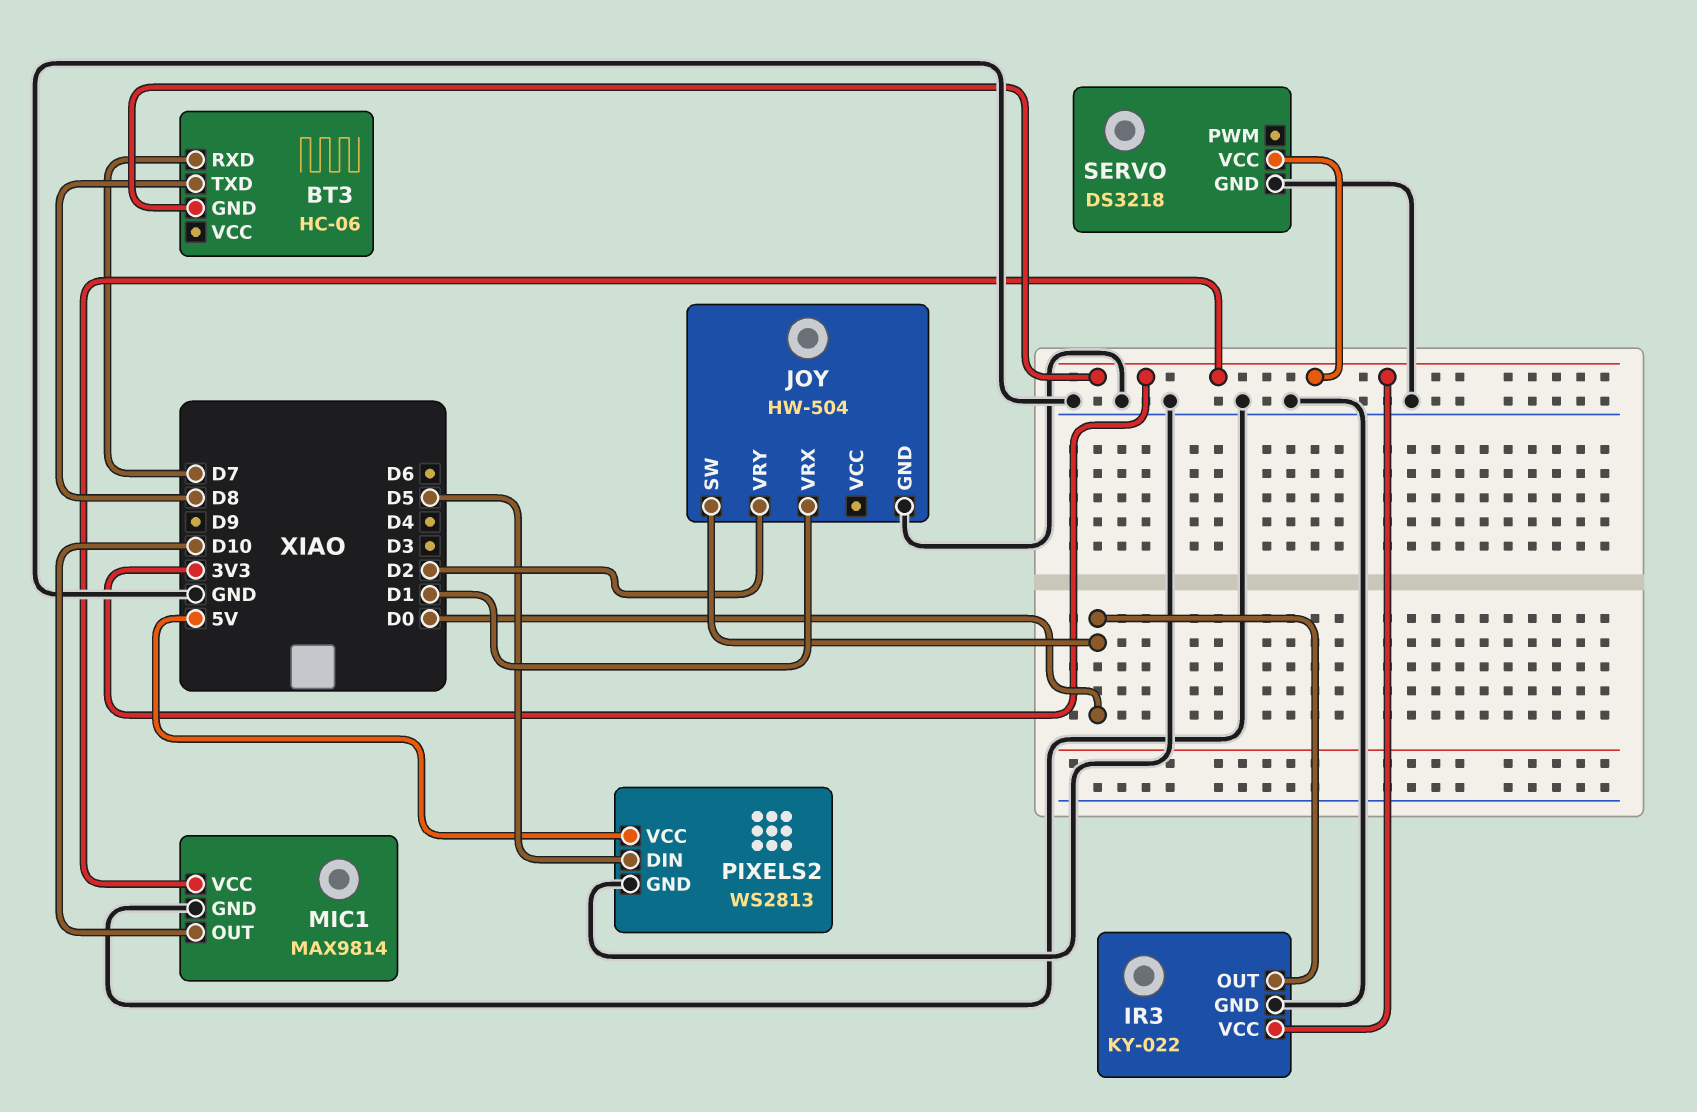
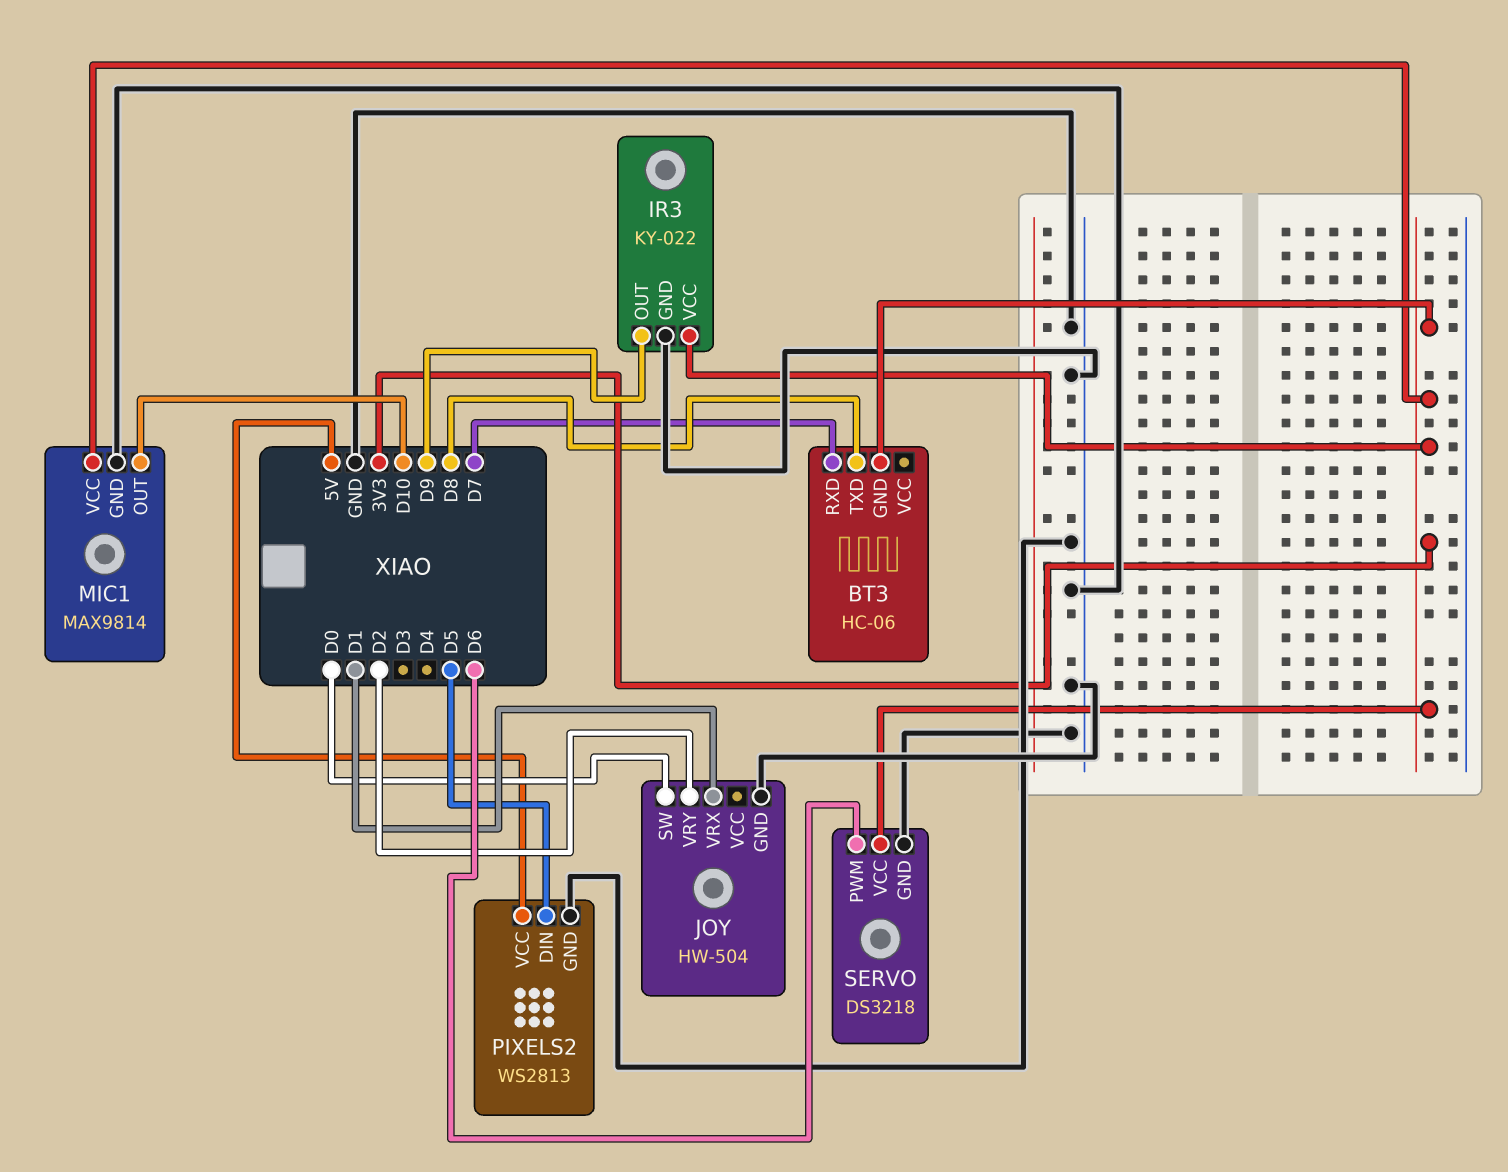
IR3 pin OUT: D0 -> D9
SERVO pin PWM: none -> D6

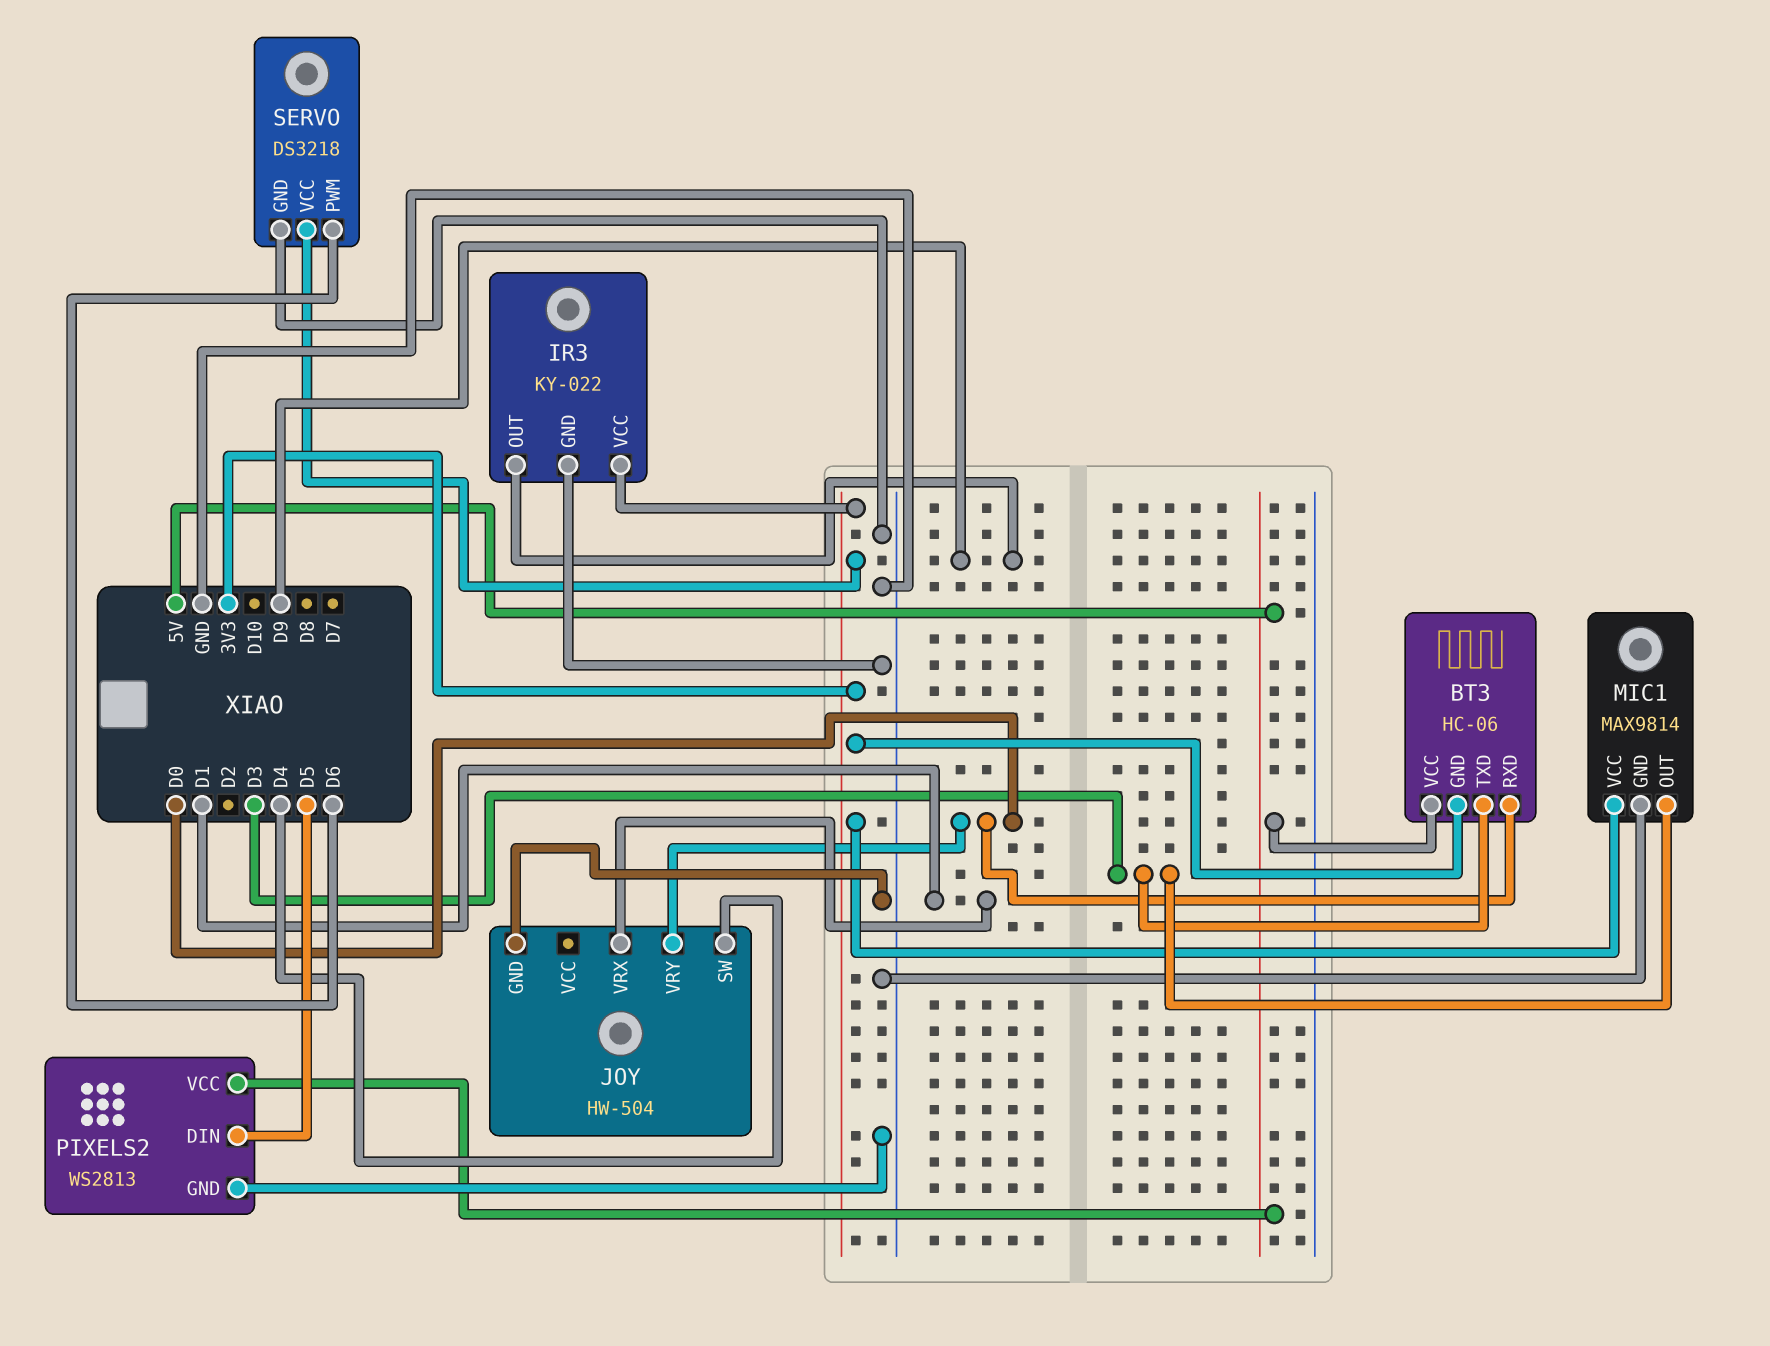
BT3 pin RXD: D7 -> D0
BT3 pin TXD: D8 -> D3
BT3 pin VCC: none -> 5V
JOY pin SW: D0 -> D4
JOY pin VRY: D2 -> D0
MIC1 pin OUT: D10 -> D3

